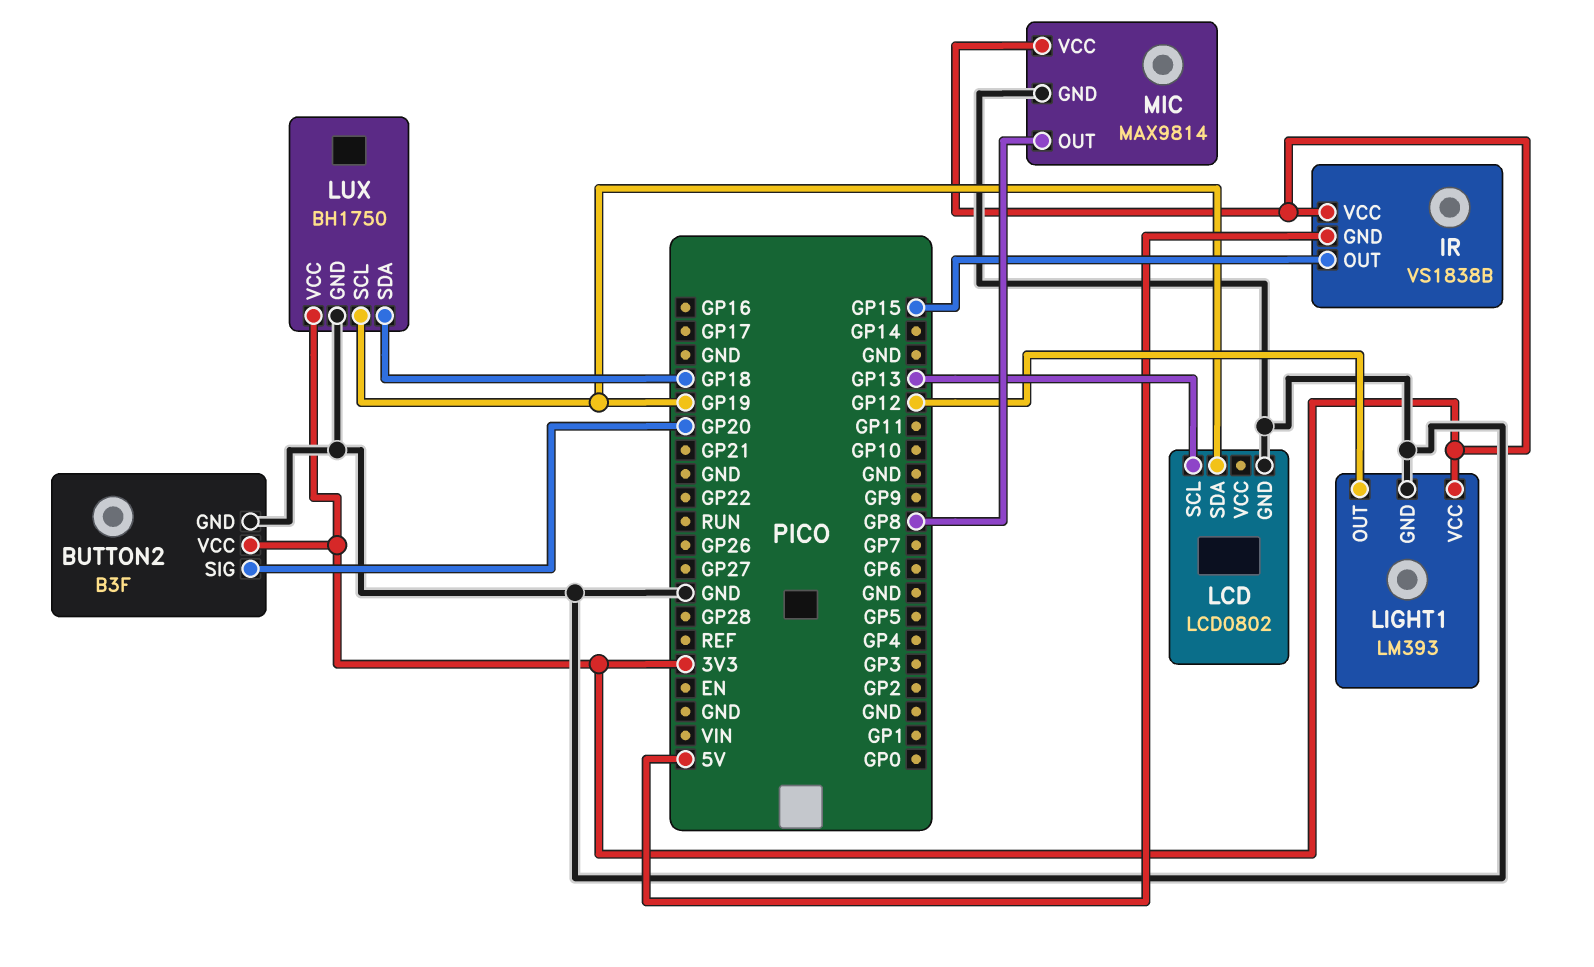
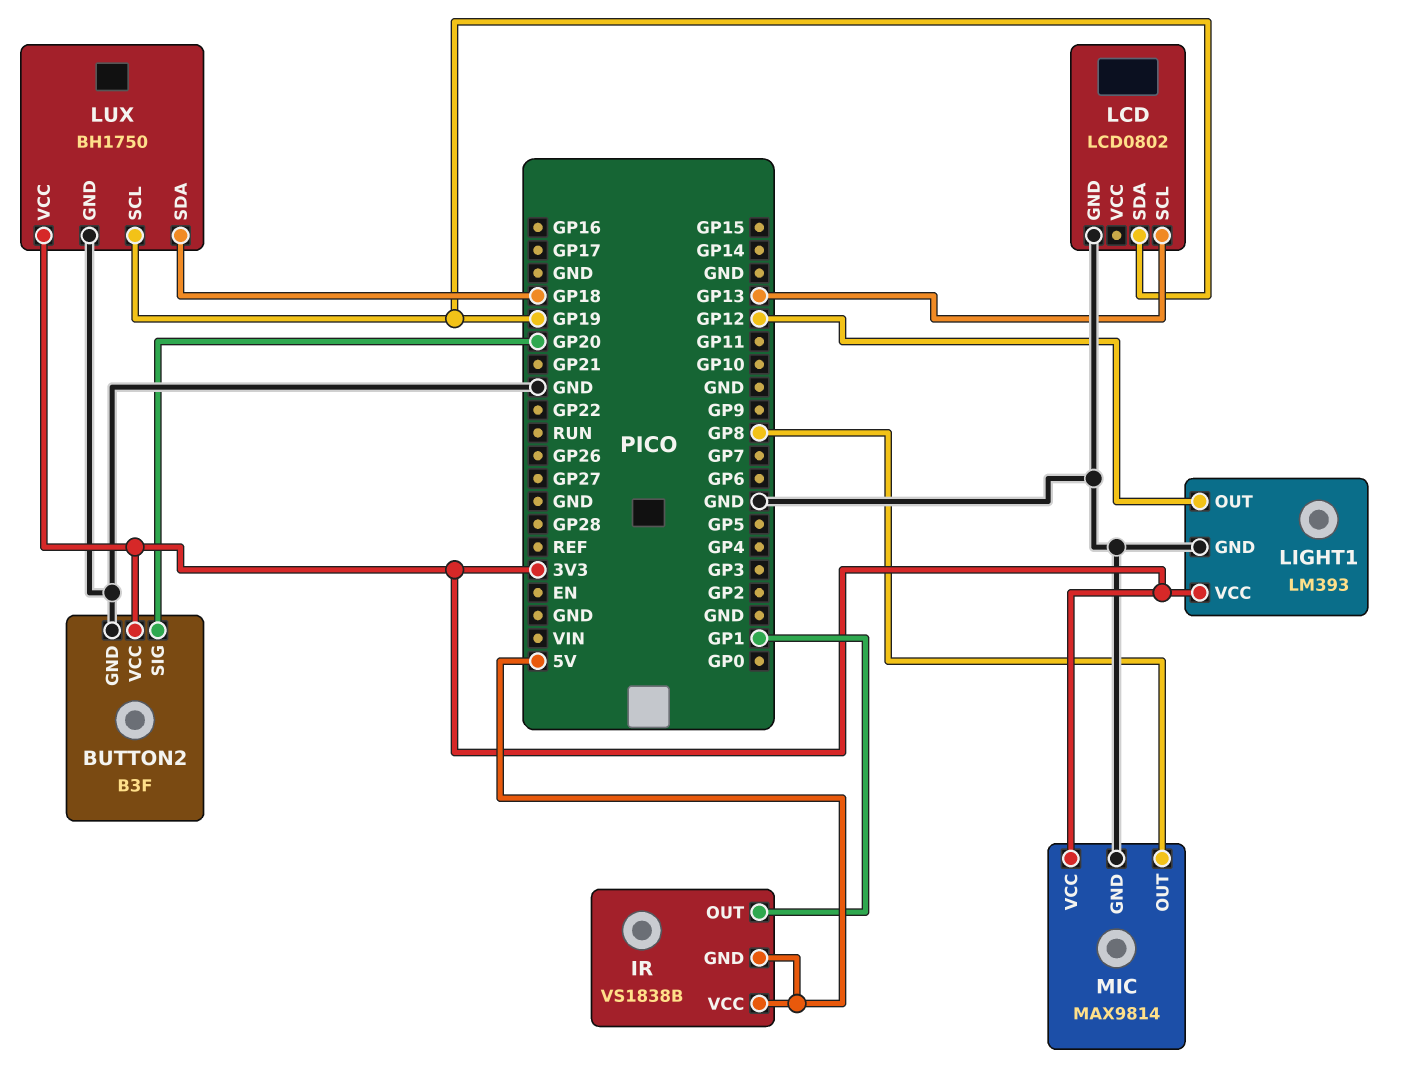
IR pin OUT: GP15 -> GP1
IR pin VCC: 3V3 -> 5V

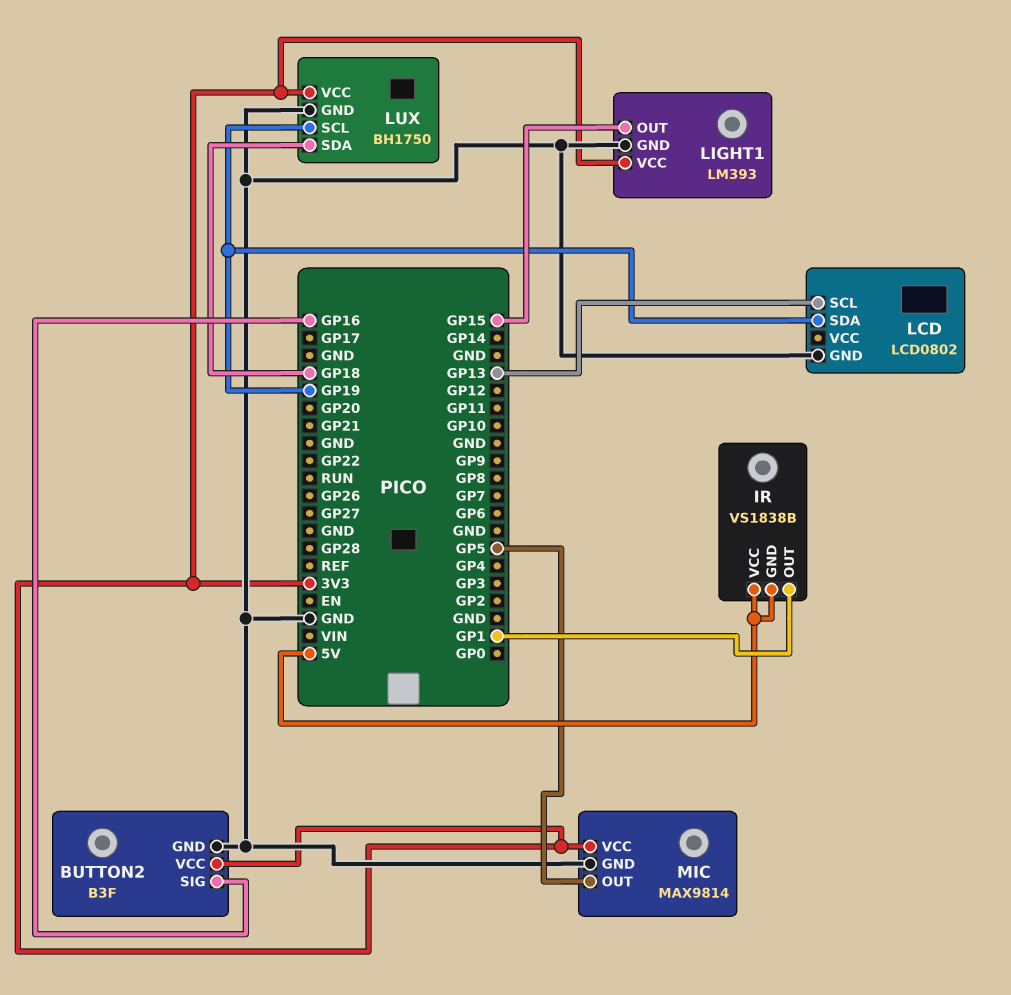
BUTTON2 pin SIG: GP20 -> GP16
LIGHT1 pin OUT: GP12 -> GP15
MIC pin OUT: GP8 -> GP5

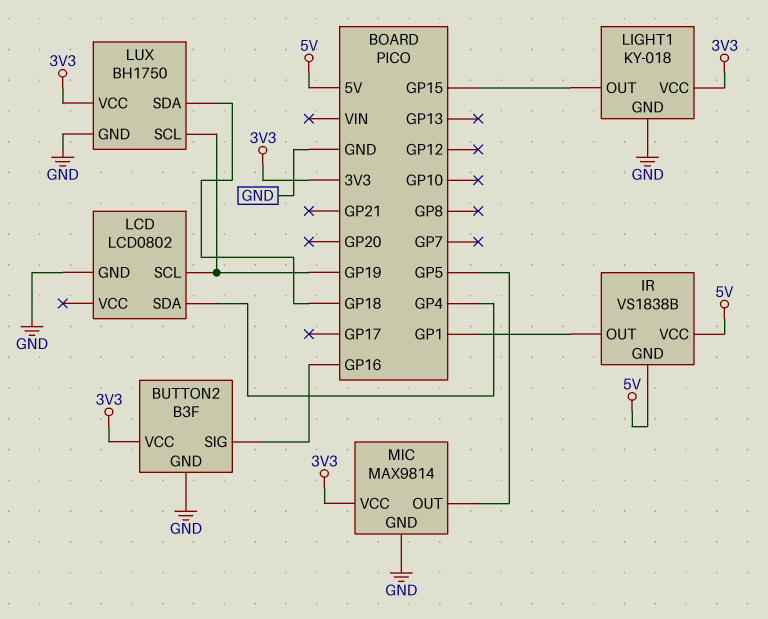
LCD pin SCL: GP13 -> GP19
LCD pin SDA: GP19 -> GP4
LIGHT1: LM393 -> KY-018

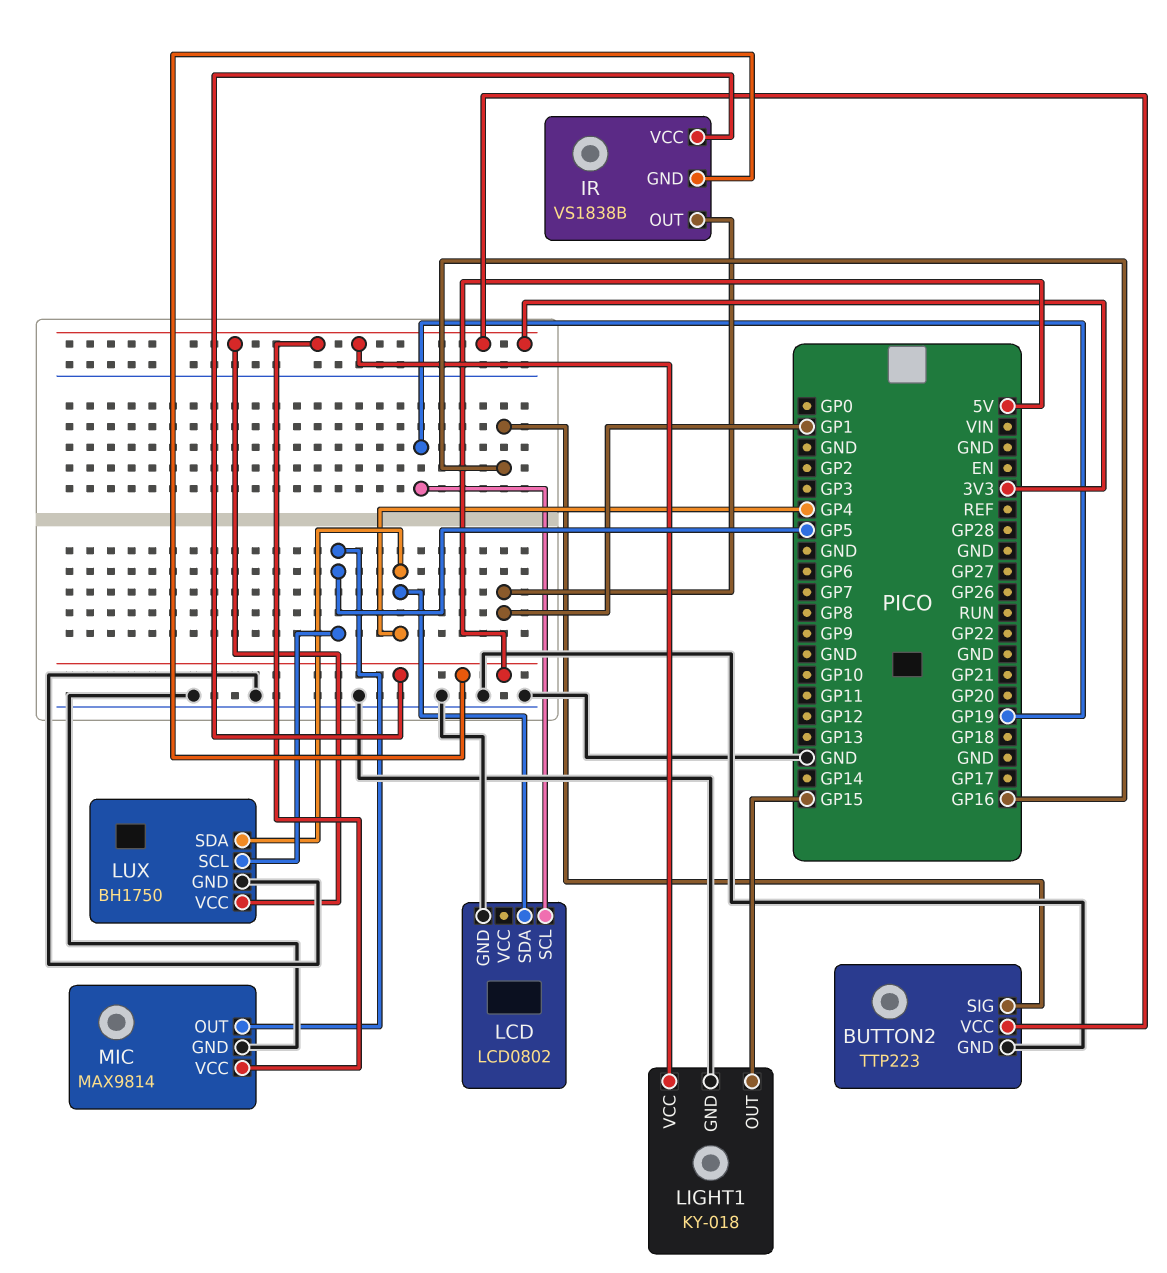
BUTTON2: B3F -> TTP223
LUX pin SCL: GP19 -> GP5
LUX pin SDA: GP18 -> GP4

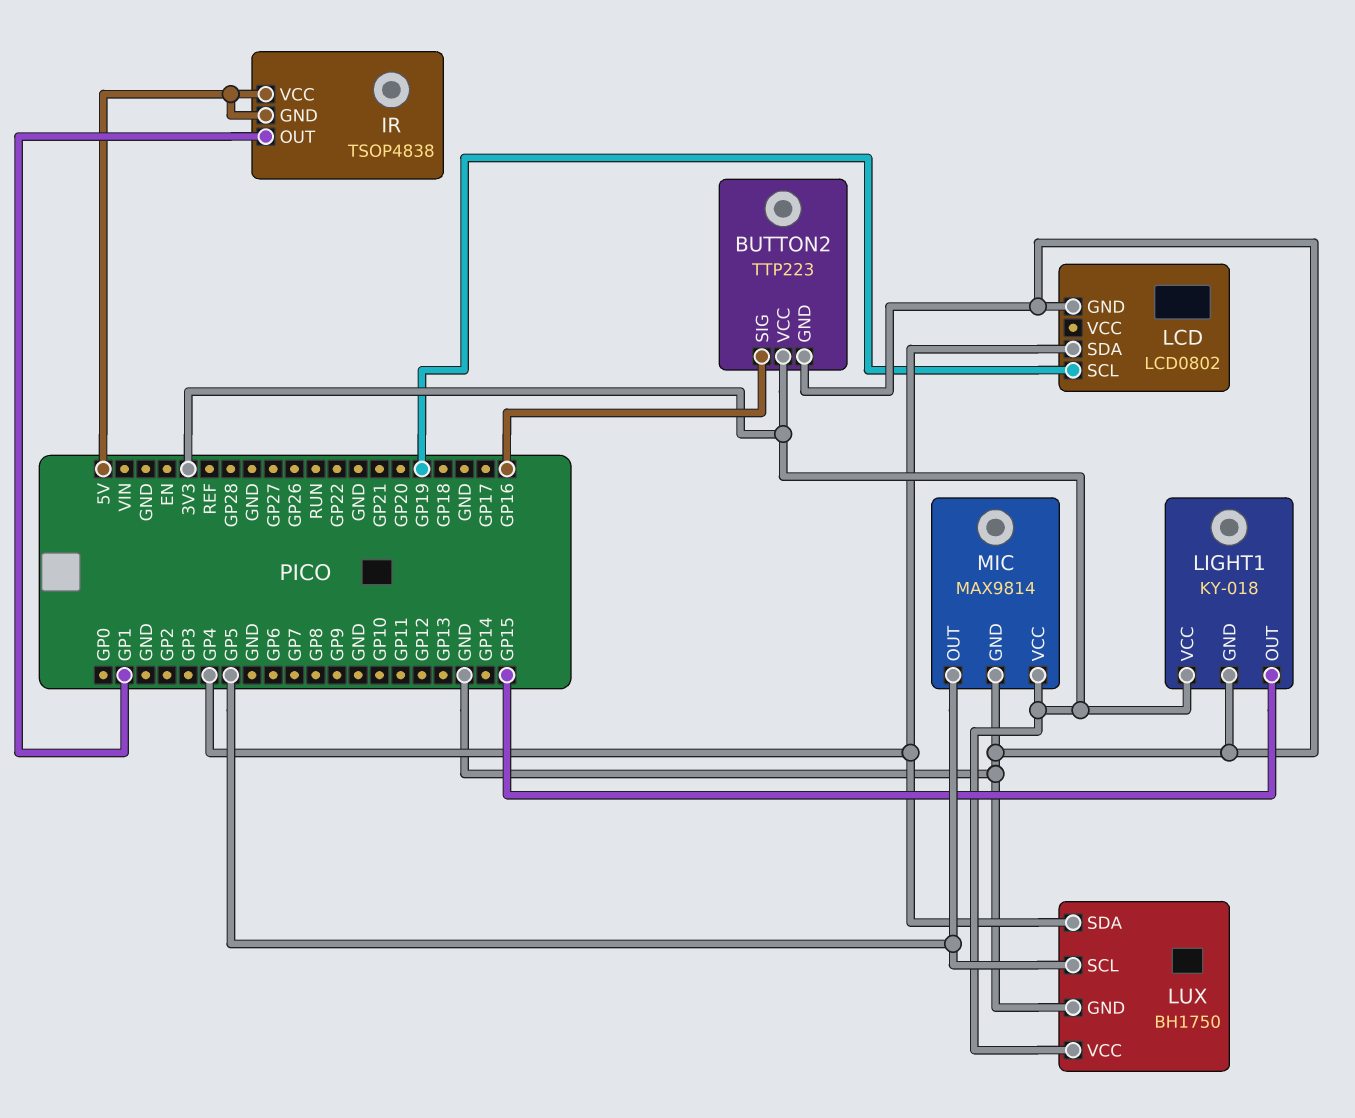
IR: VS1838B -> TSOP4838

